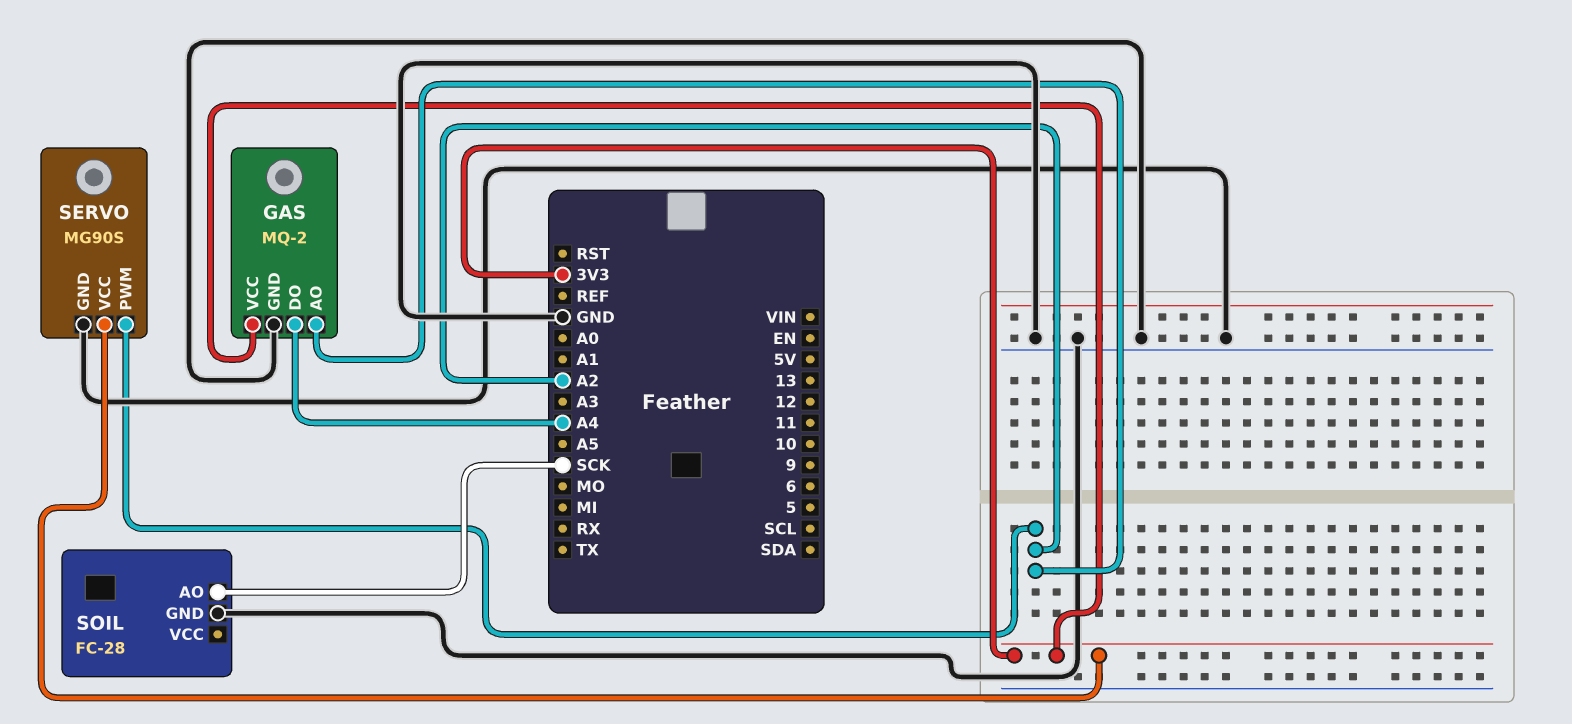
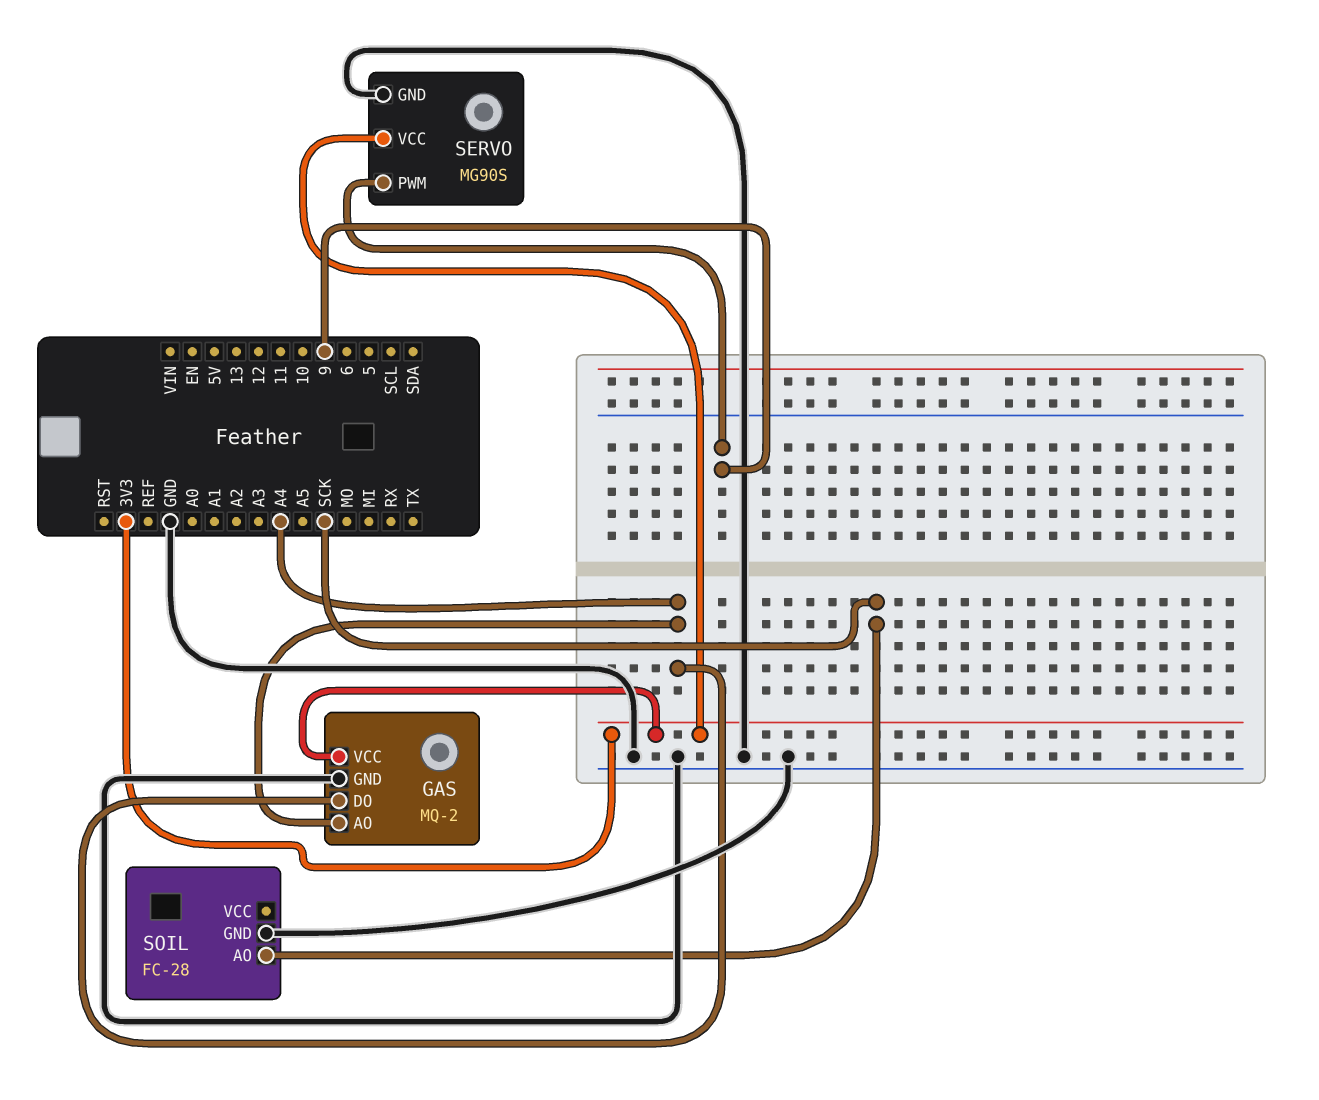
GAS pin AO: A2 -> A4
SERVO pin PWM: A2 -> 9

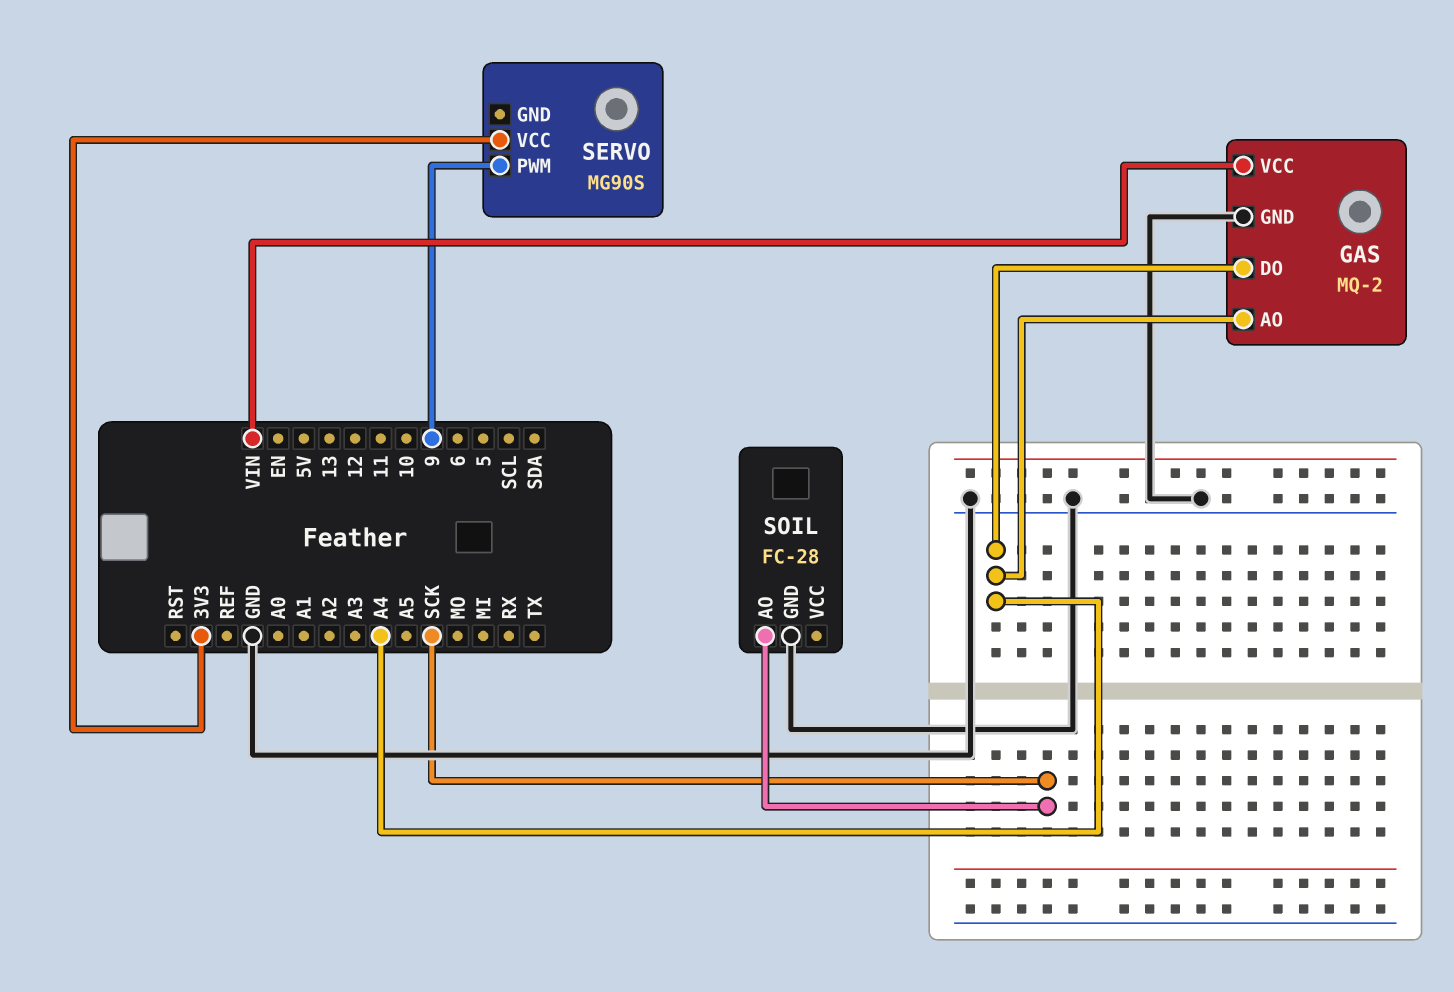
GAS pin VCC: 3V3 -> VIN
SERVO pin GND: GND -> none

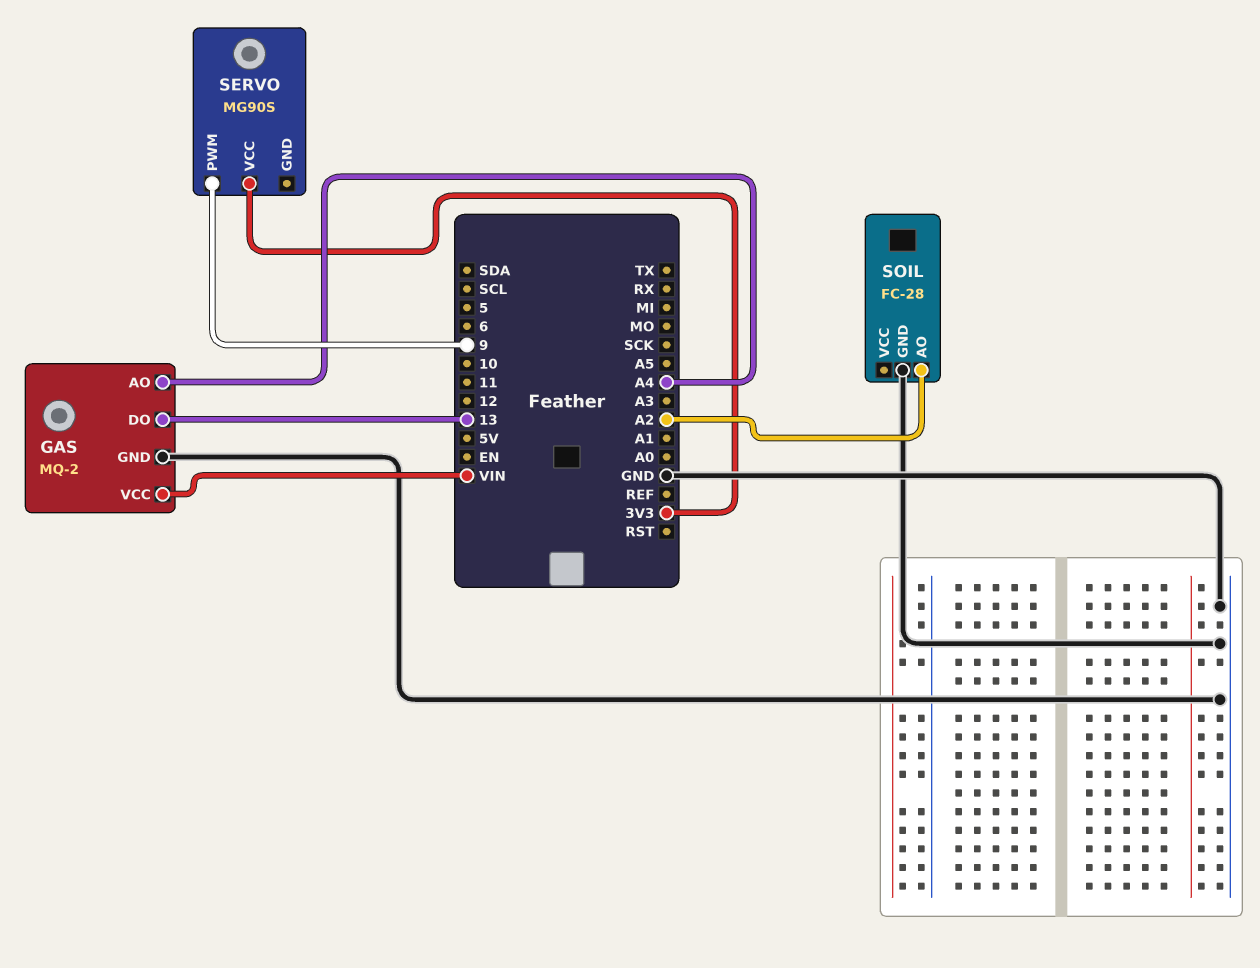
GAS pin DO: A4 -> 13
SOIL pin AO: SCK -> A2

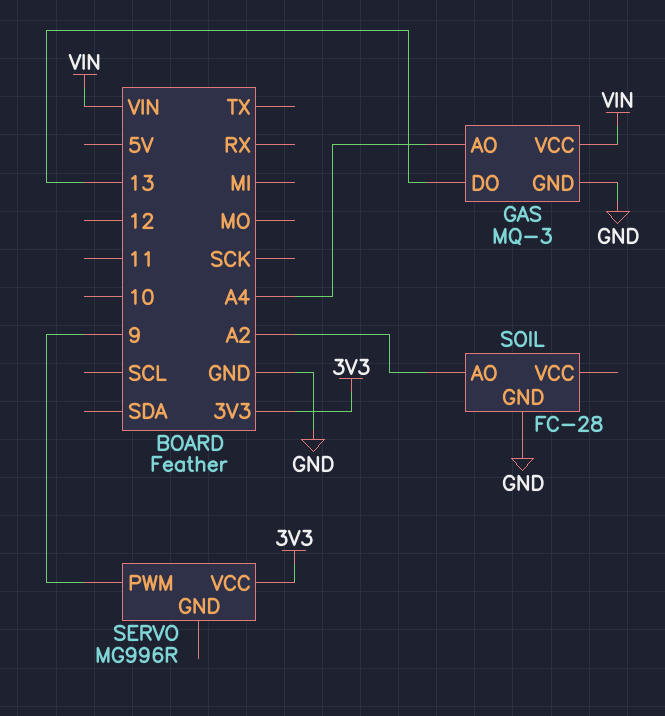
GAS: MQ-2 -> MQ-3
SERVO: MG90S -> MG996R

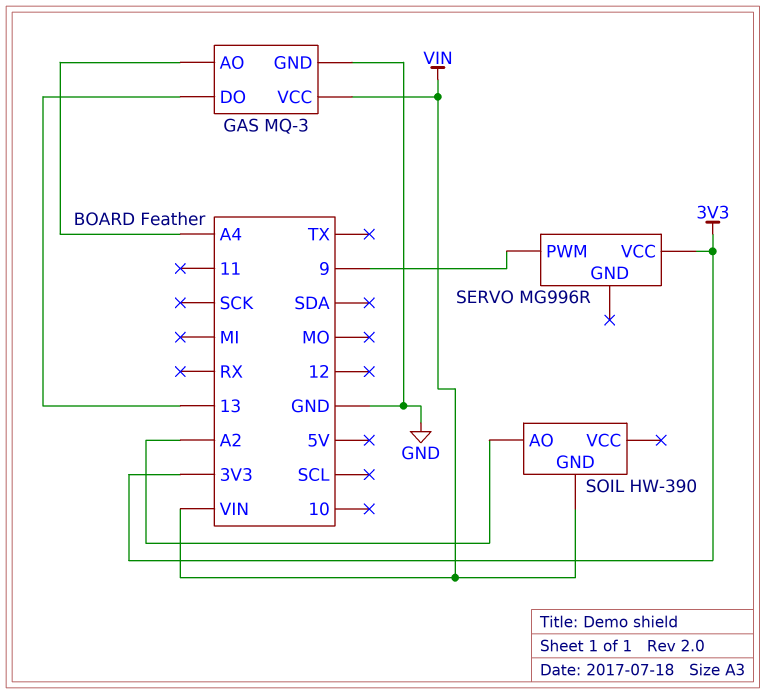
SOIL: FC-28 -> HW-390
SOIL pin GND: GND -> VIN

